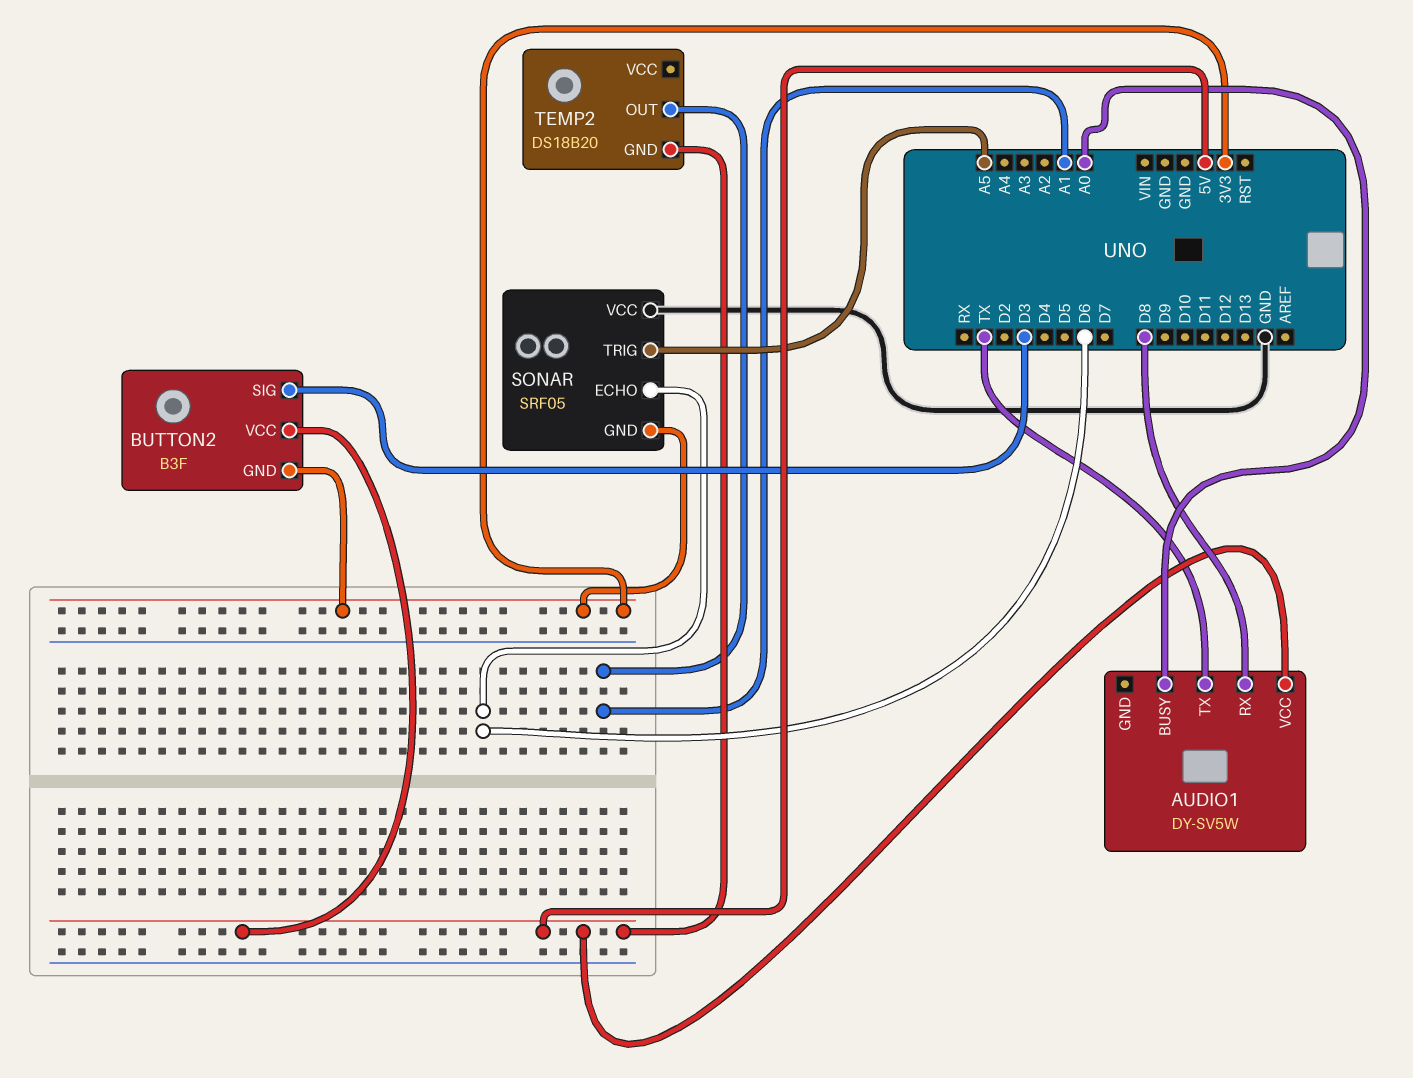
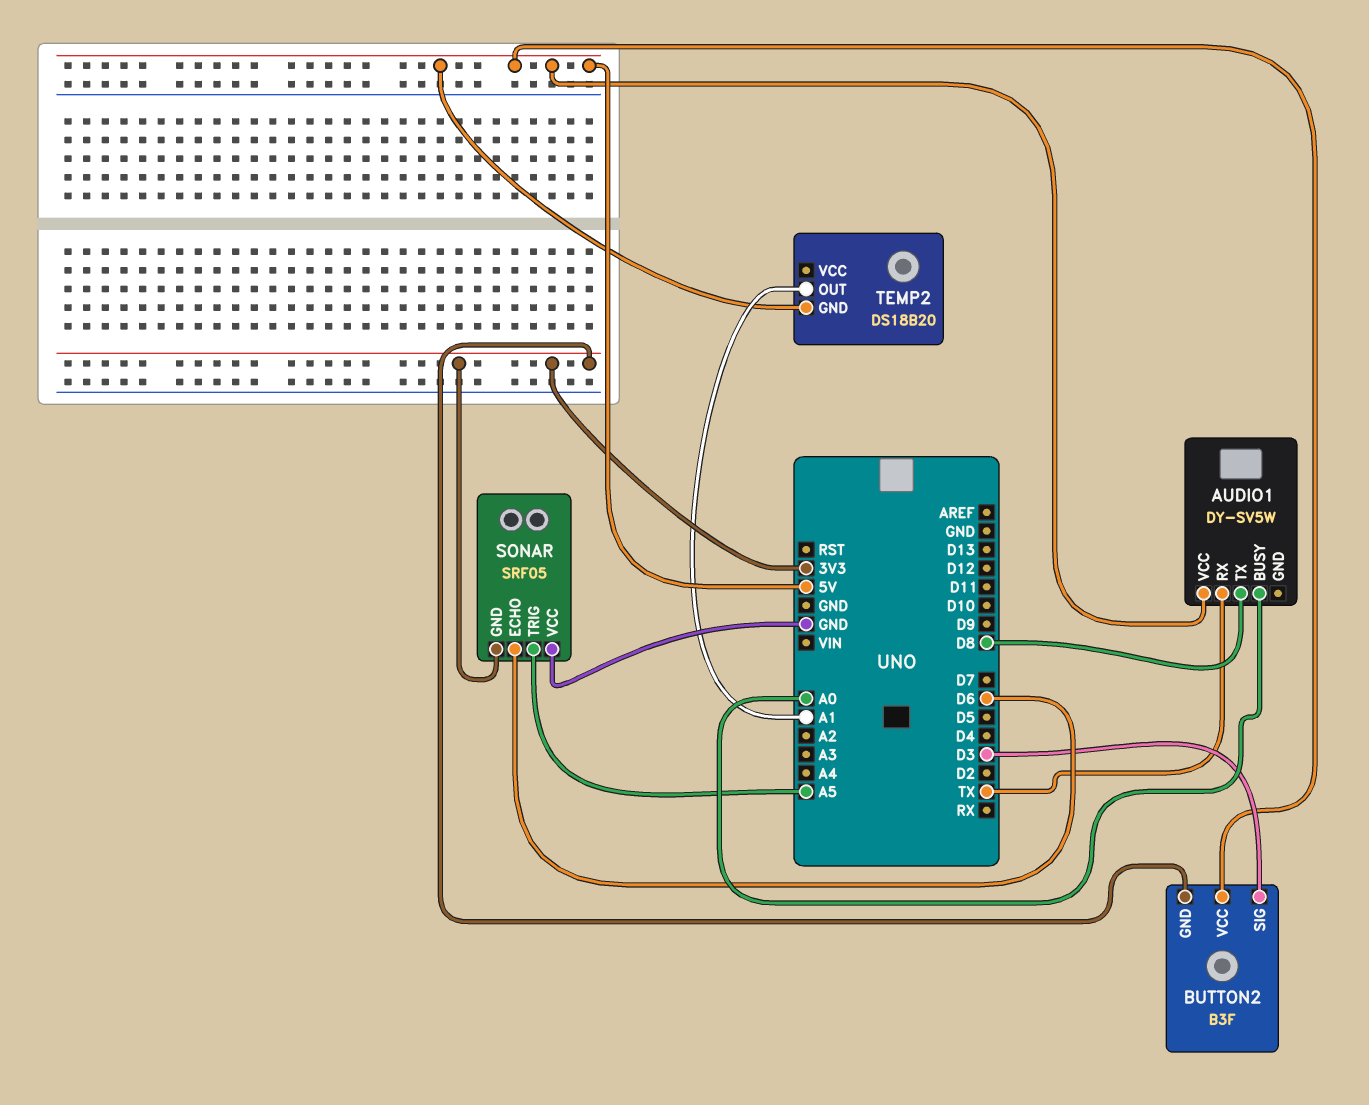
AUDIO1 pin RX: D8 -> TX
AUDIO1 pin TX: TX -> D8

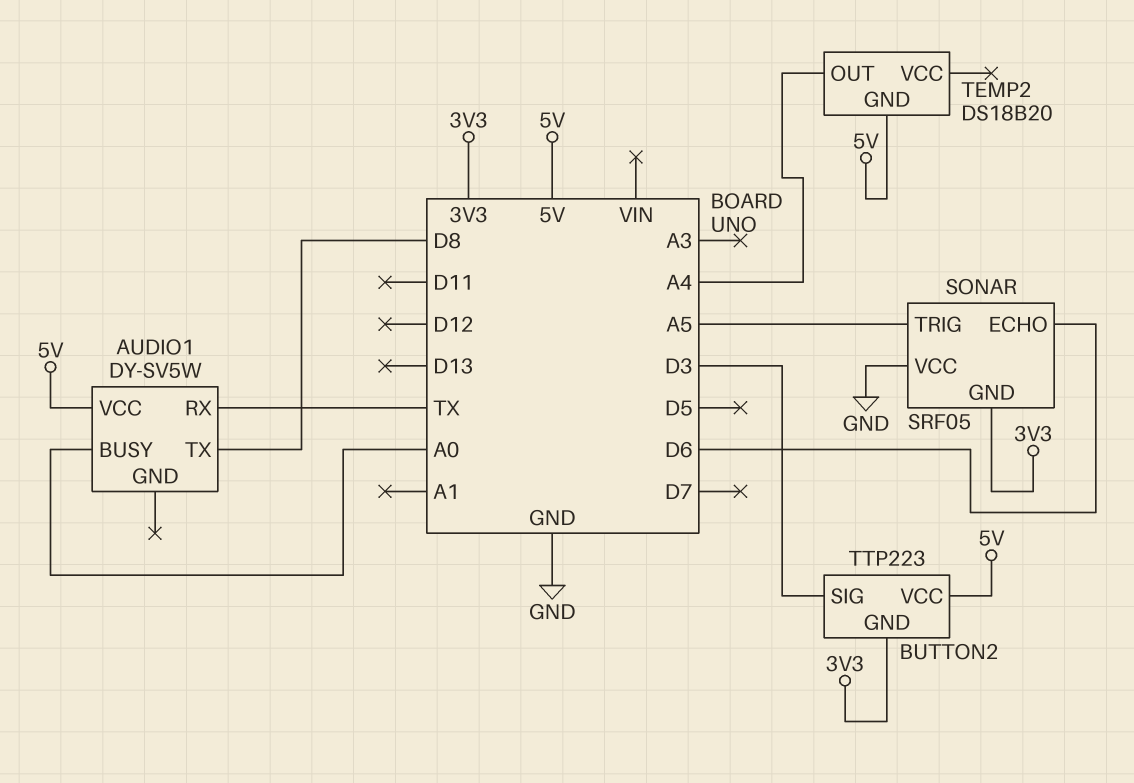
BUTTON2: B3F -> TTP223
TEMP2 pin OUT: A1 -> A4

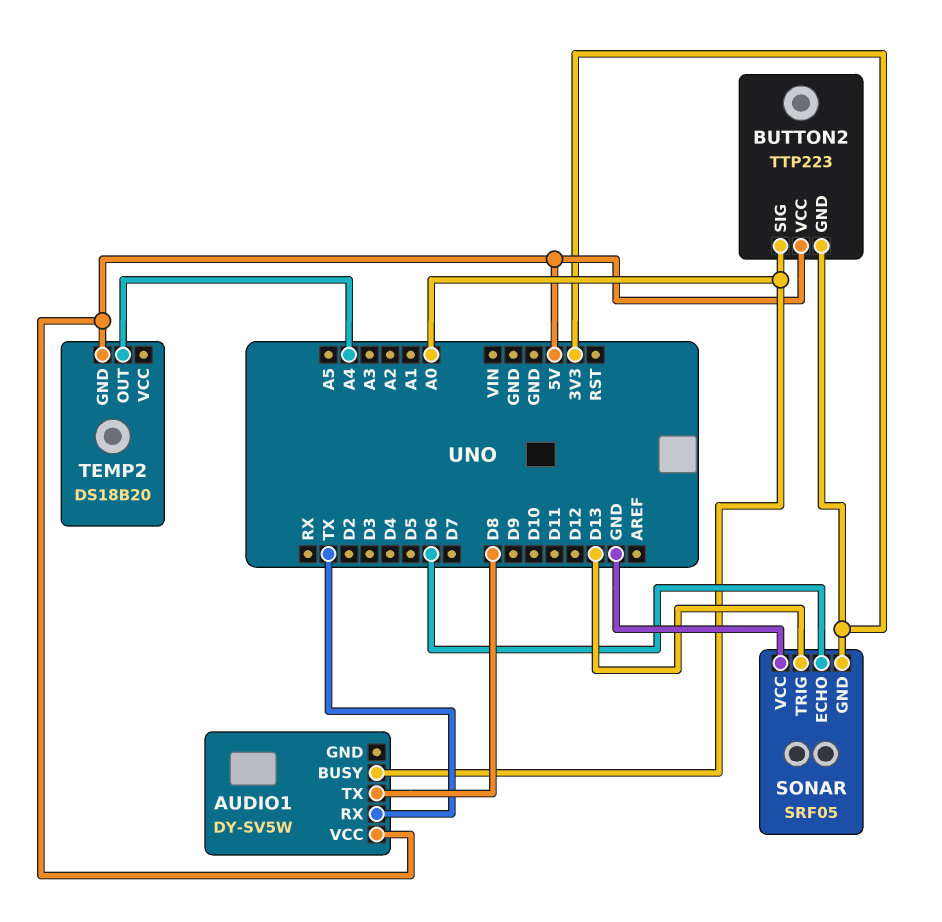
BUTTON2 pin SIG: D3 -> A0
SONAR pin TRIG: A5 -> D13

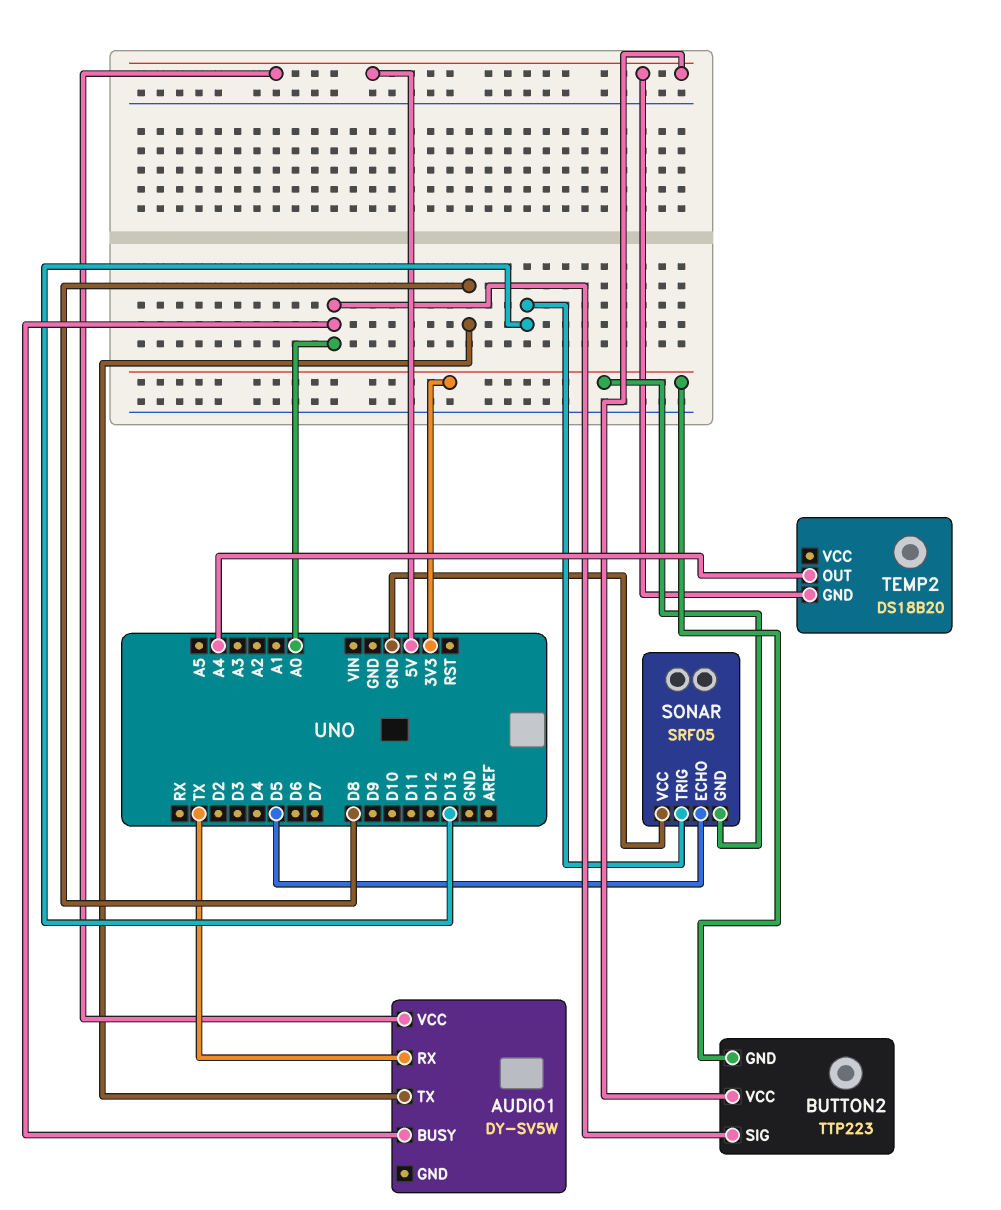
SONAR pin ECHO: D6 -> D5

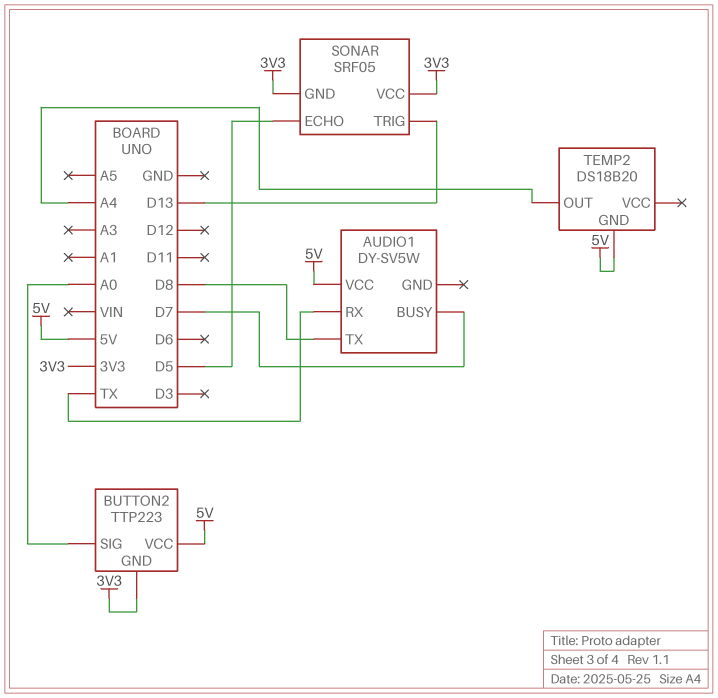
AUDIO1 pin BUSY: A0 -> D7
SONAR pin VCC: GND -> 3V3

